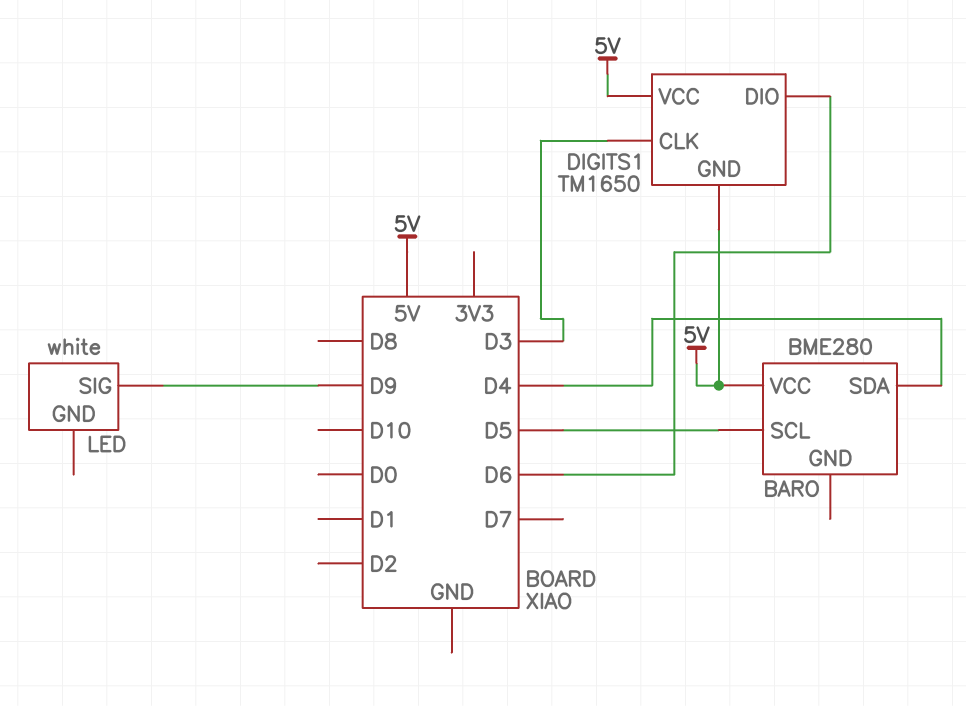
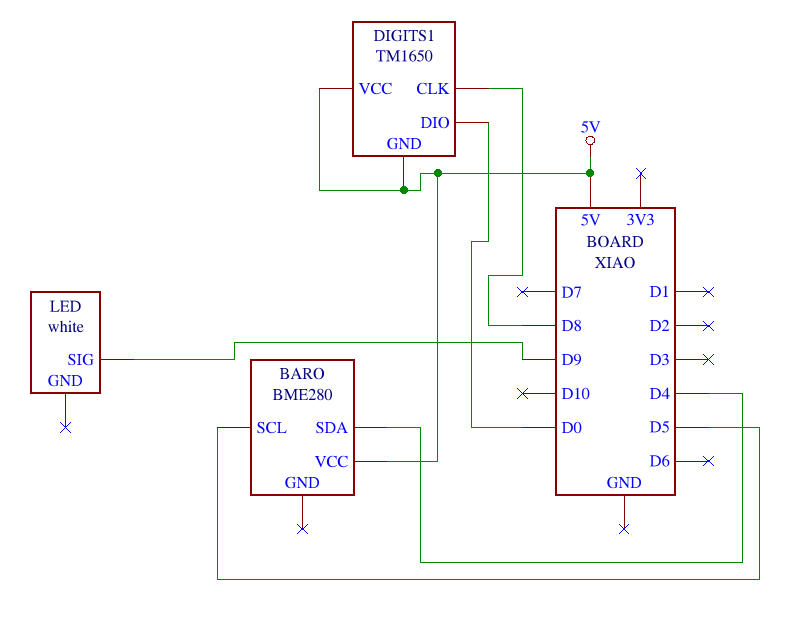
DIGITS1 pin CLK: D3 -> D8
DIGITS1 pin DIO: D6 -> D0

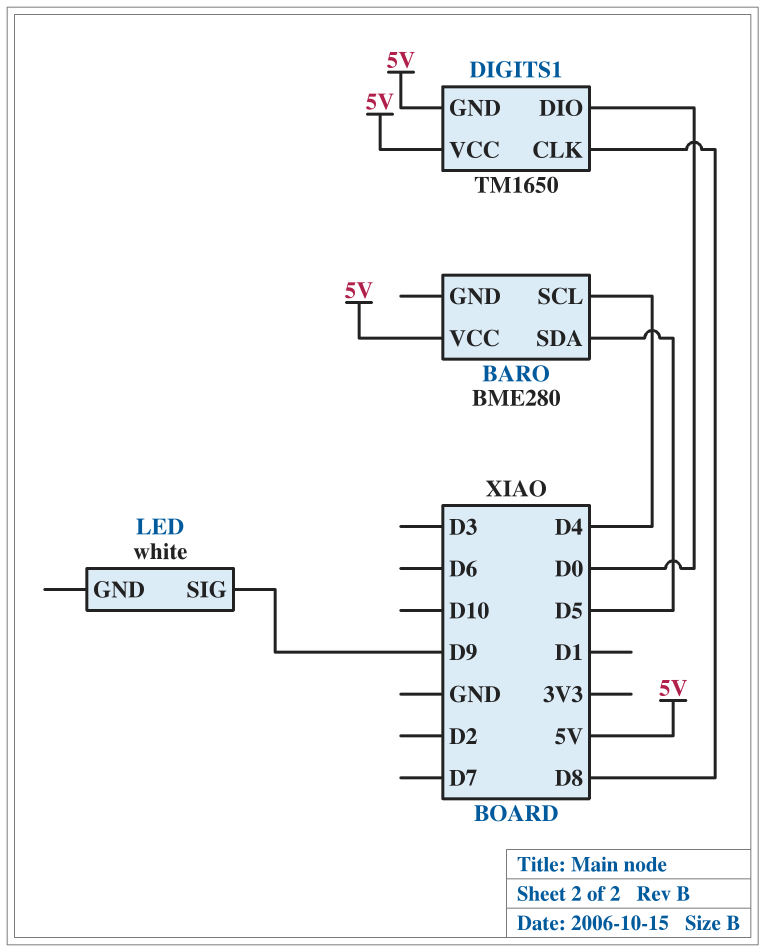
BARO pin SCL: D5 -> D4
BARO pin SDA: D4 -> D5

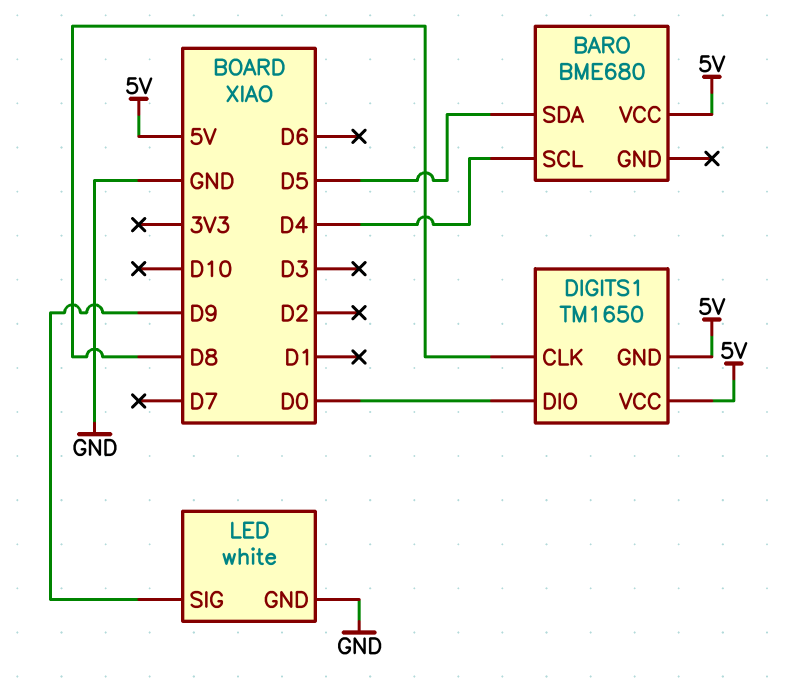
BARO: BME280 -> BME680
LED pin GND: none -> GND

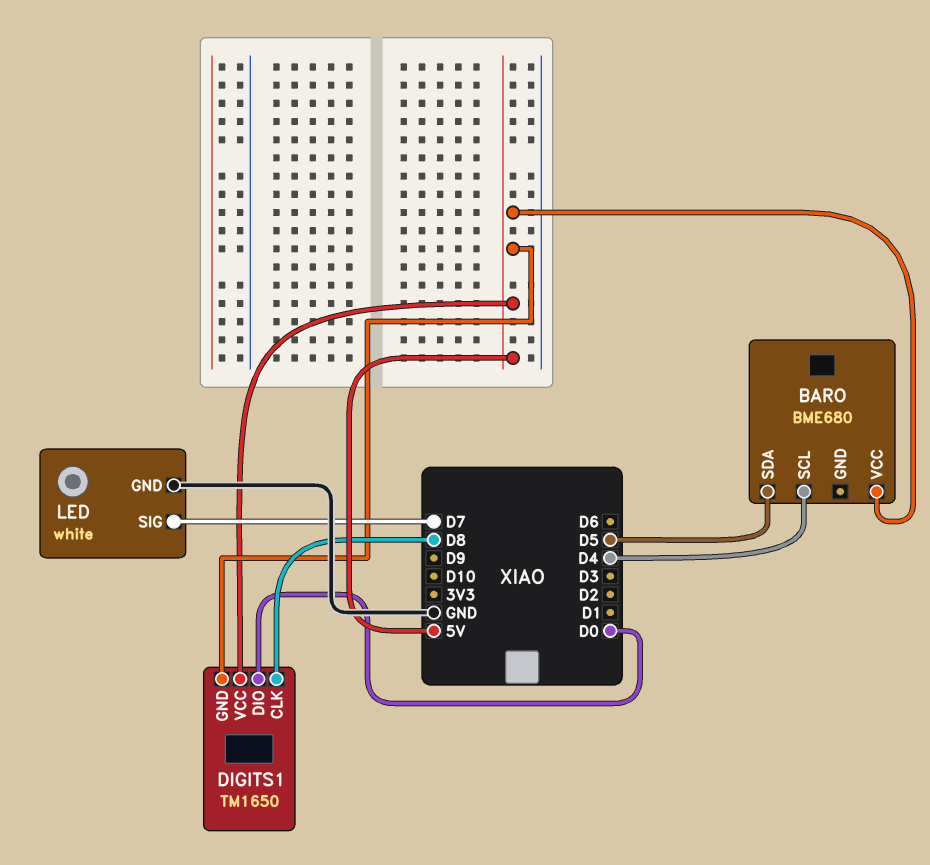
LED pin SIG: D9 -> D7

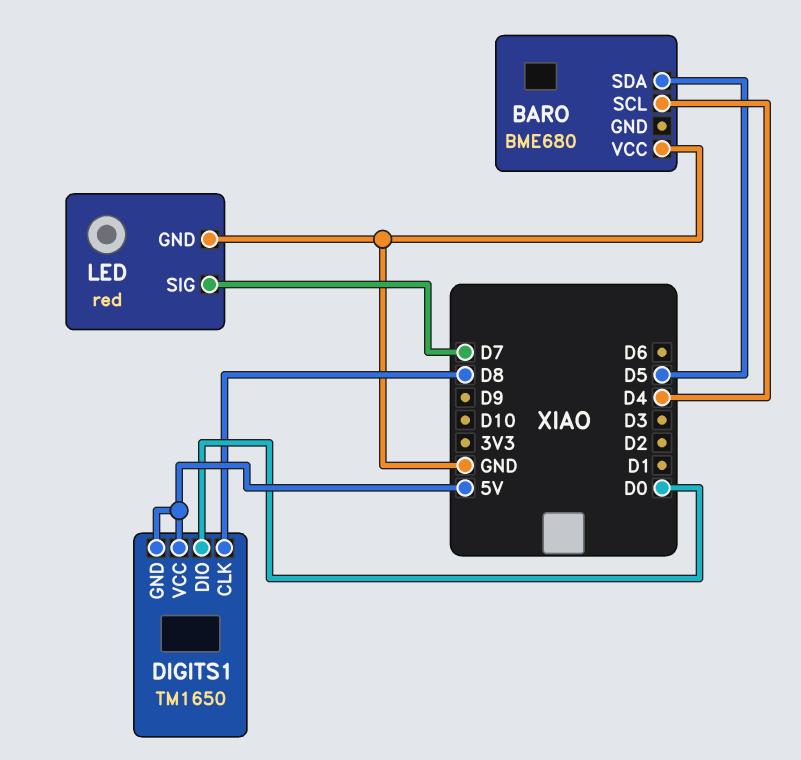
BARO pin VCC: 5V -> GND
LED: white -> red

